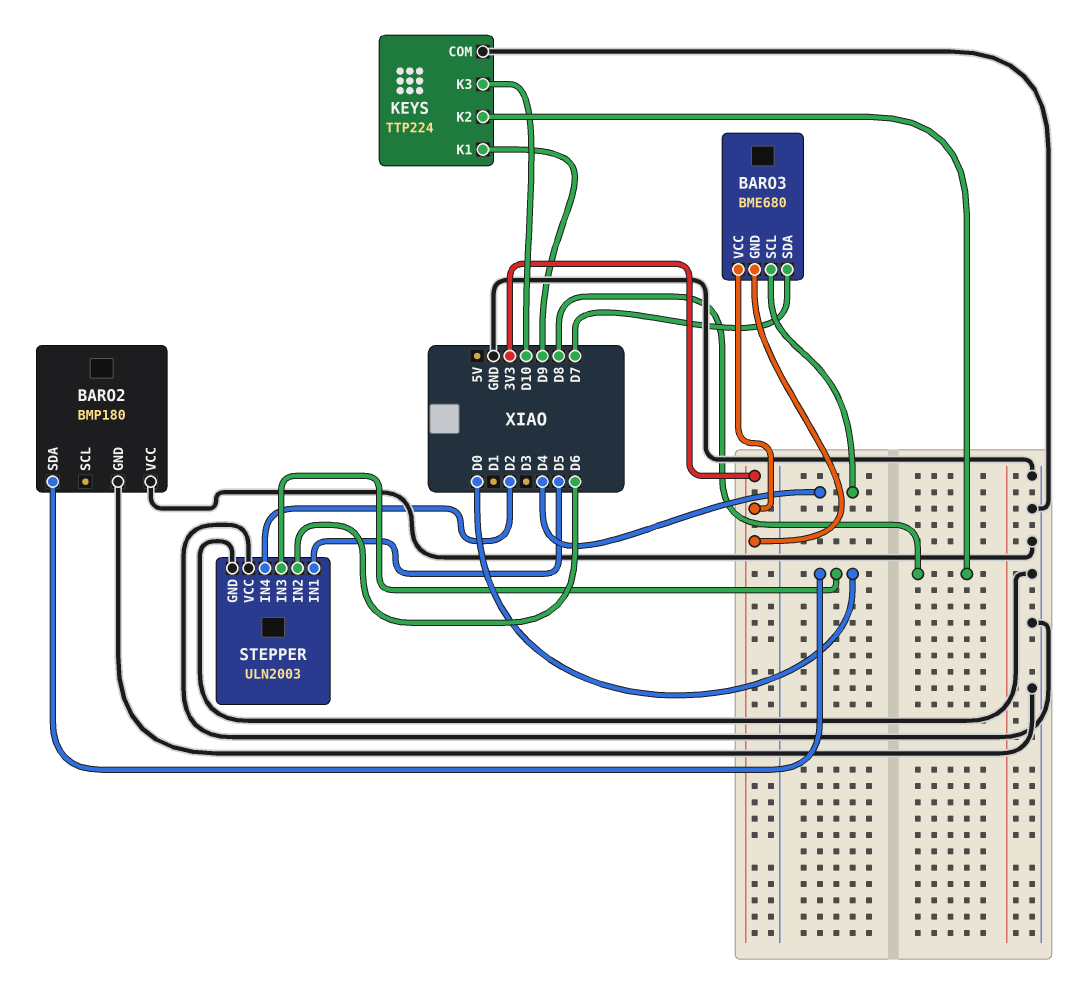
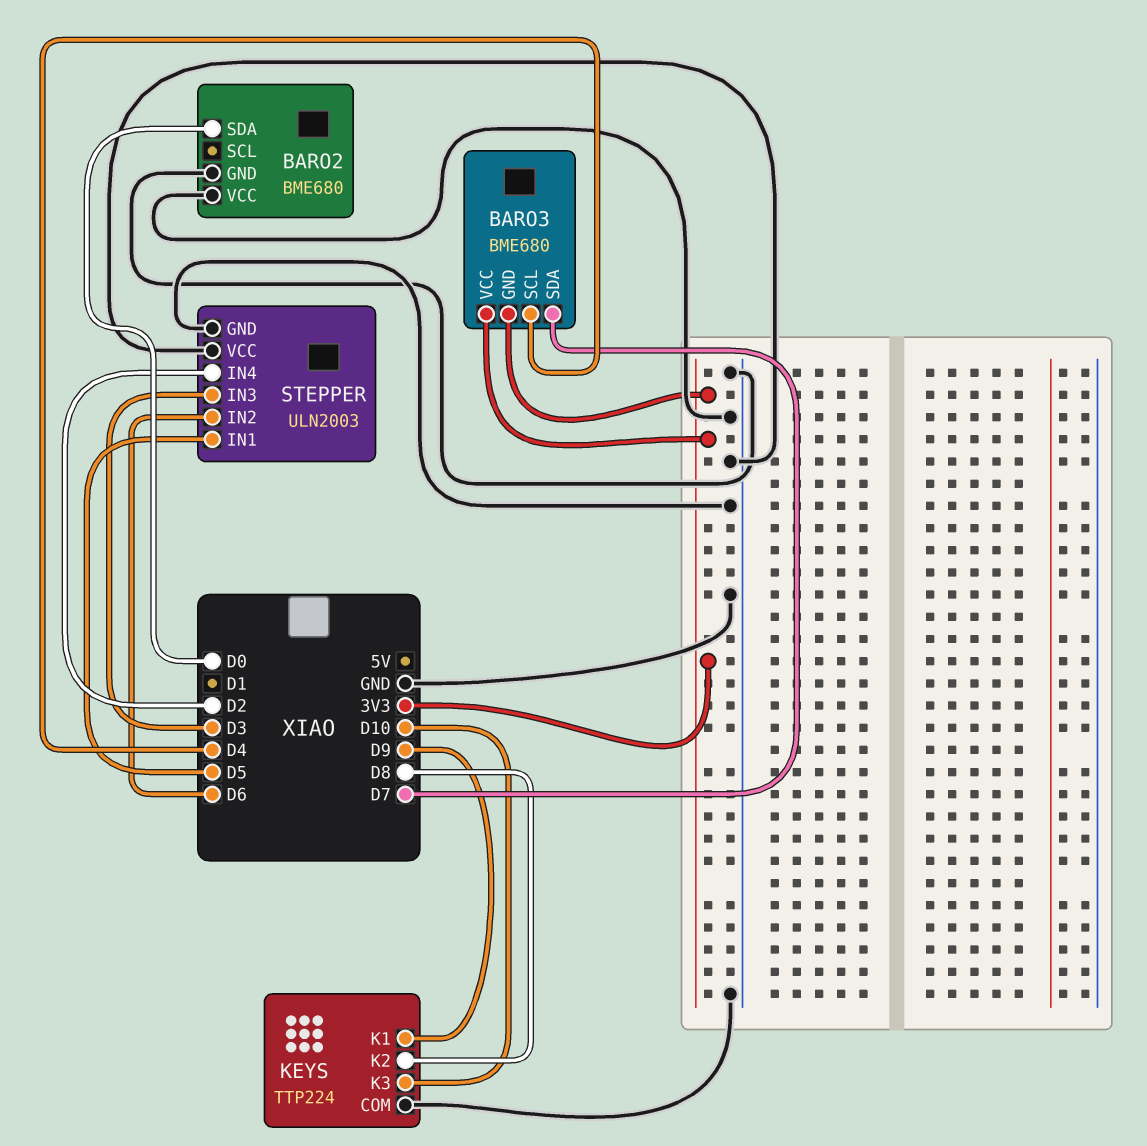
BARO2: BMP180 -> BME680
STEPPER pin IN3: D0 -> D3

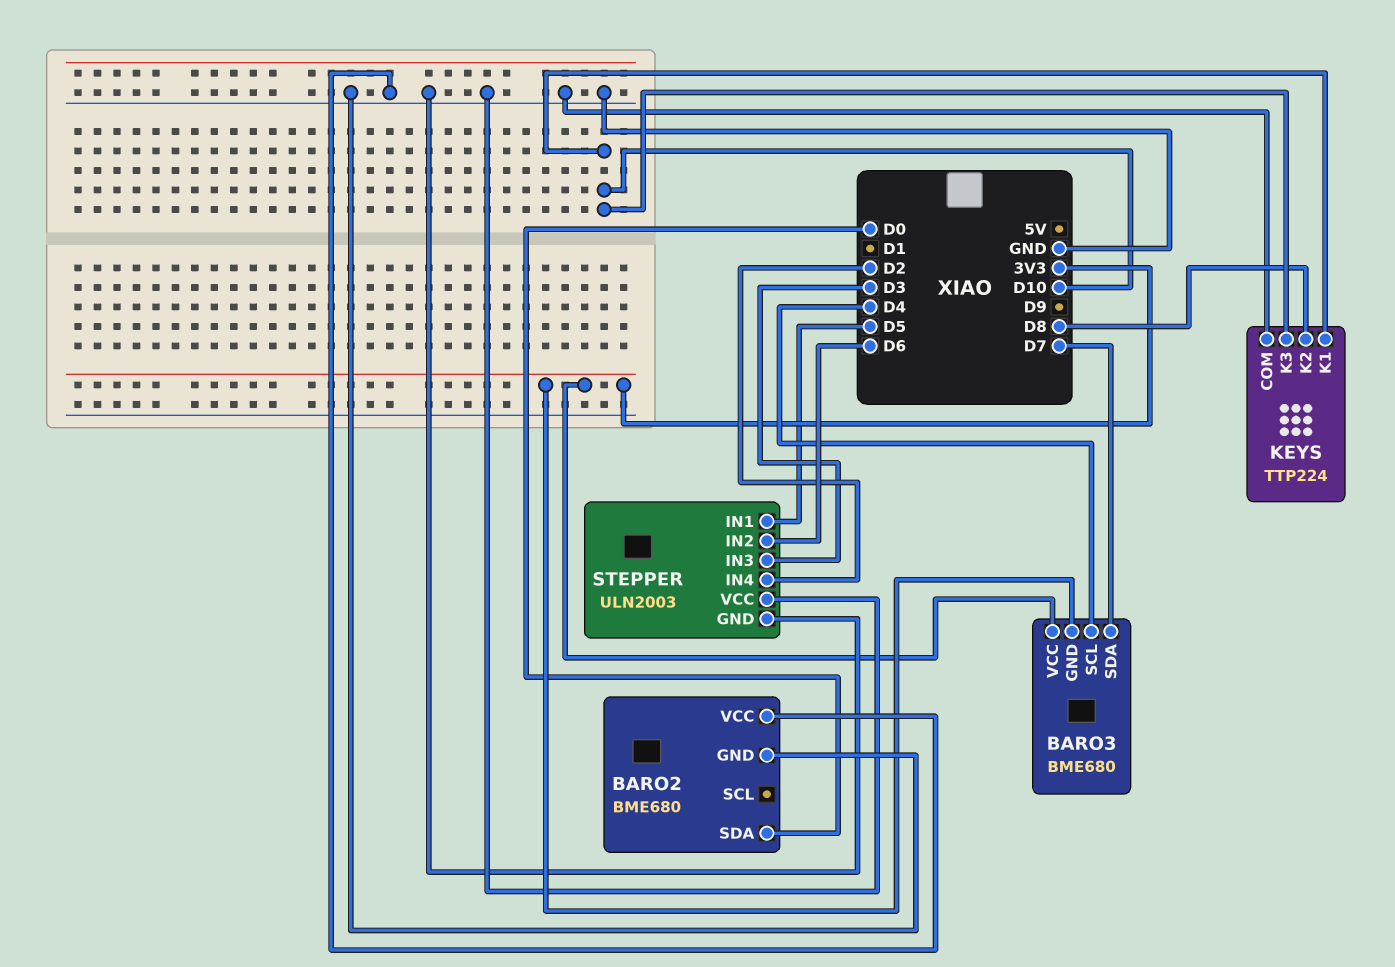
KEYS pin K1: D9 -> D10

